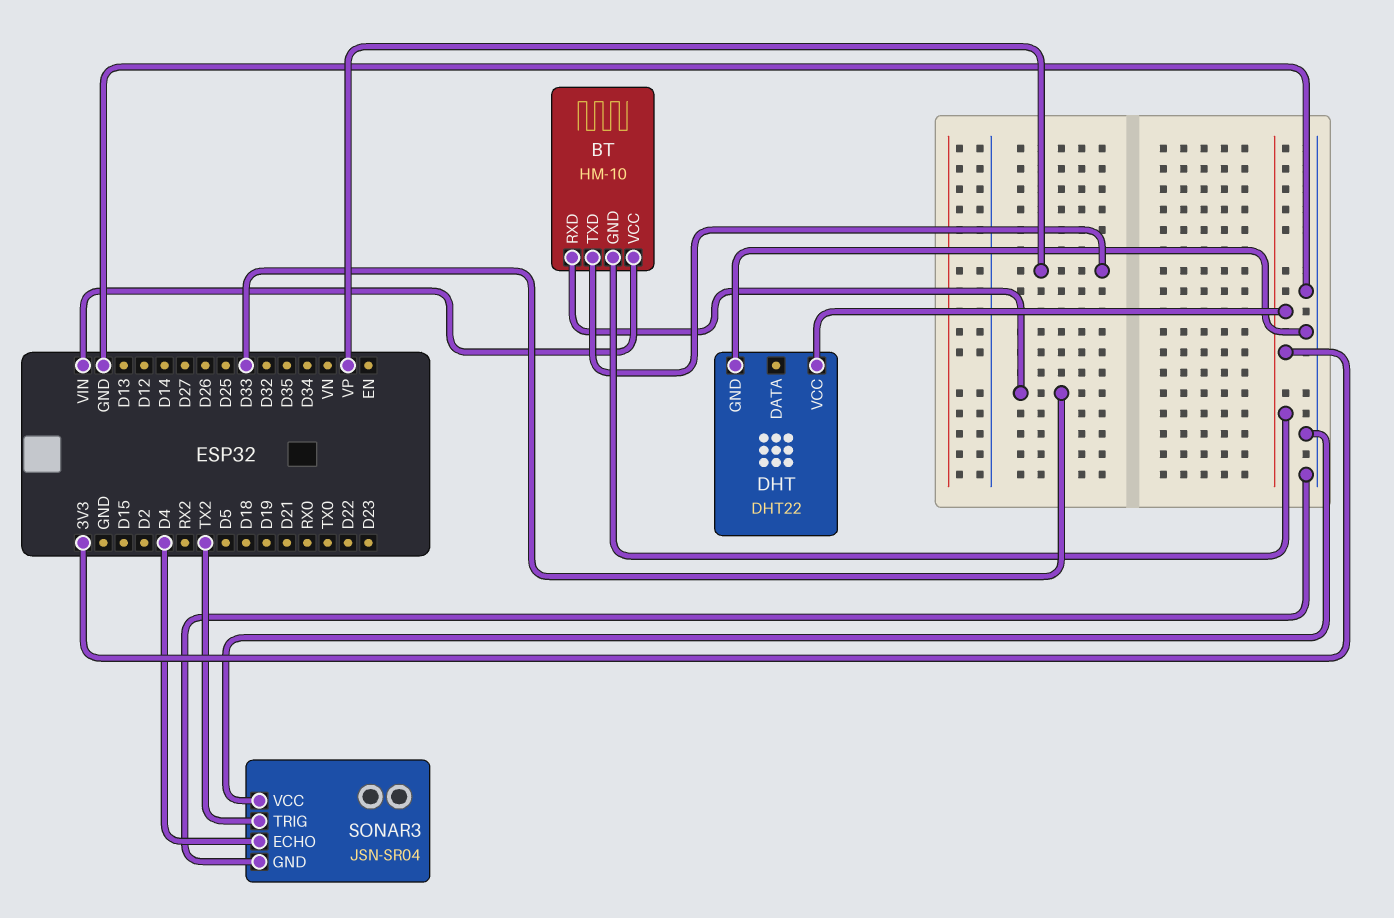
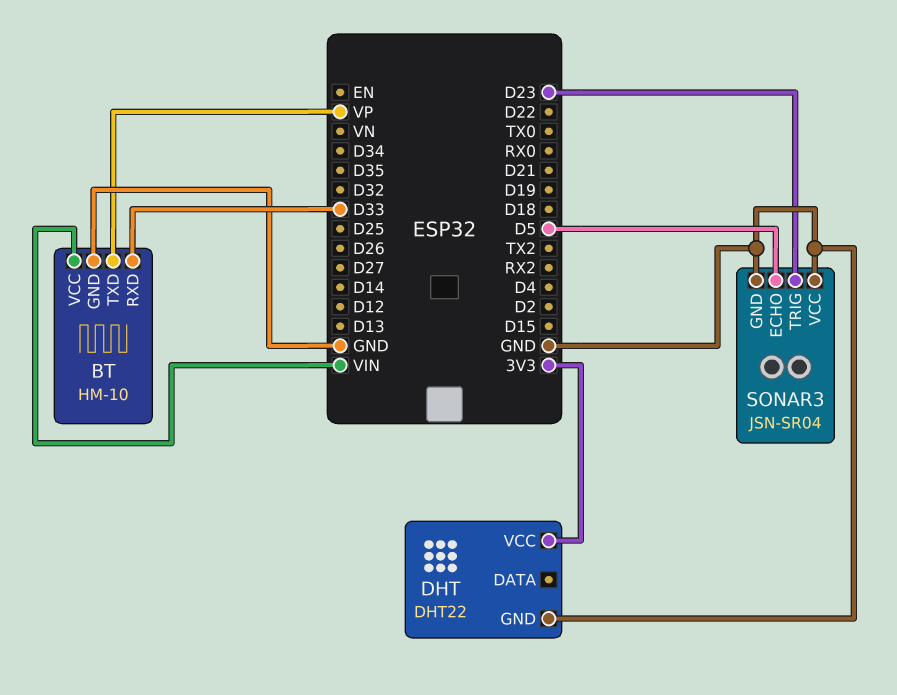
BT pin GND: 3V3 -> GND
SONAR3 pin ECHO: D4 -> D5
SONAR3 pin TRIG: TX2 -> D23

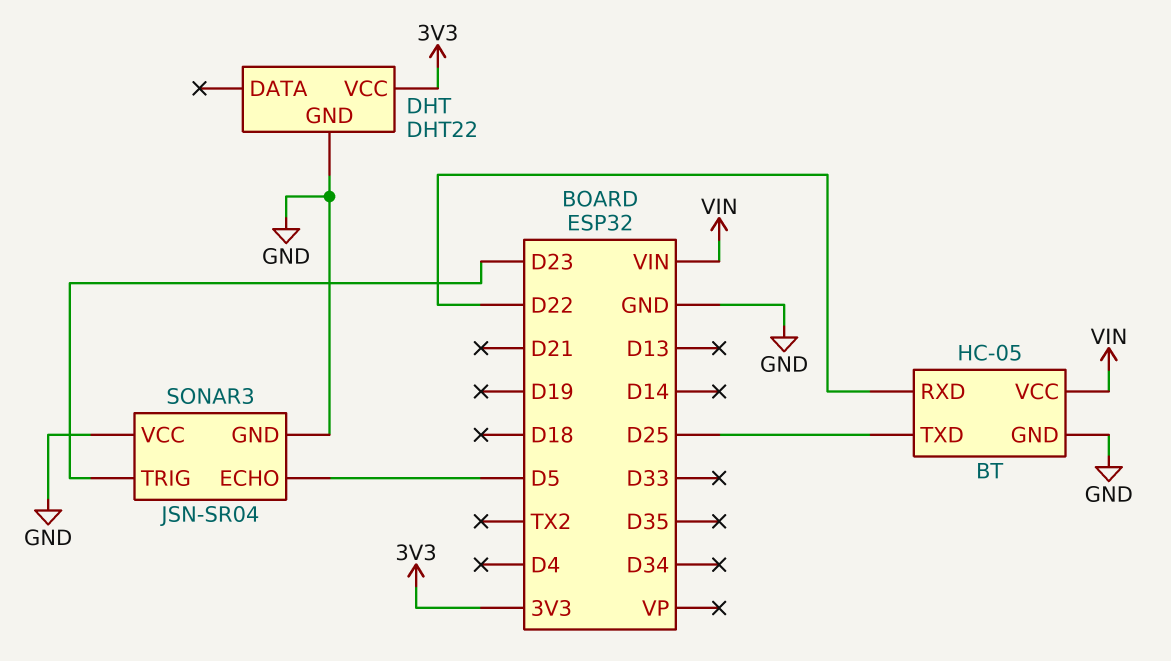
BT: HM-10 -> HC-05
BT pin RXD: D33 -> D22
BT pin TXD: VP -> D25

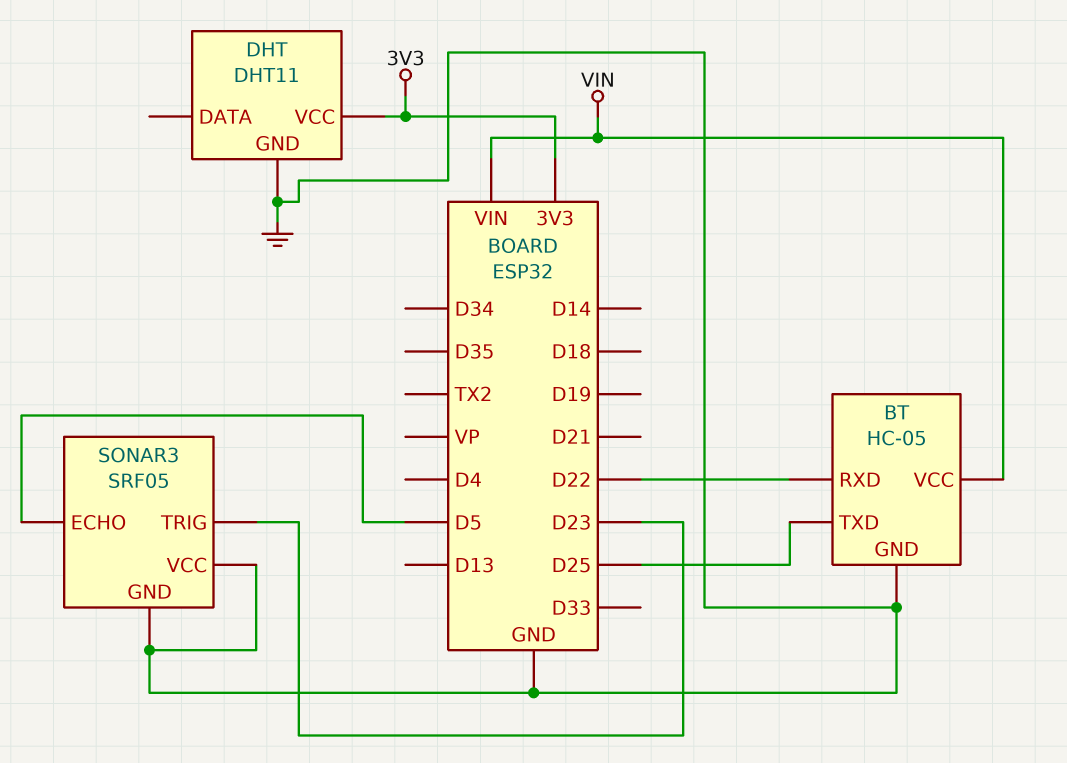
DHT: DHT22 -> DHT11
SONAR3: JSN-SR04 -> SRF05

